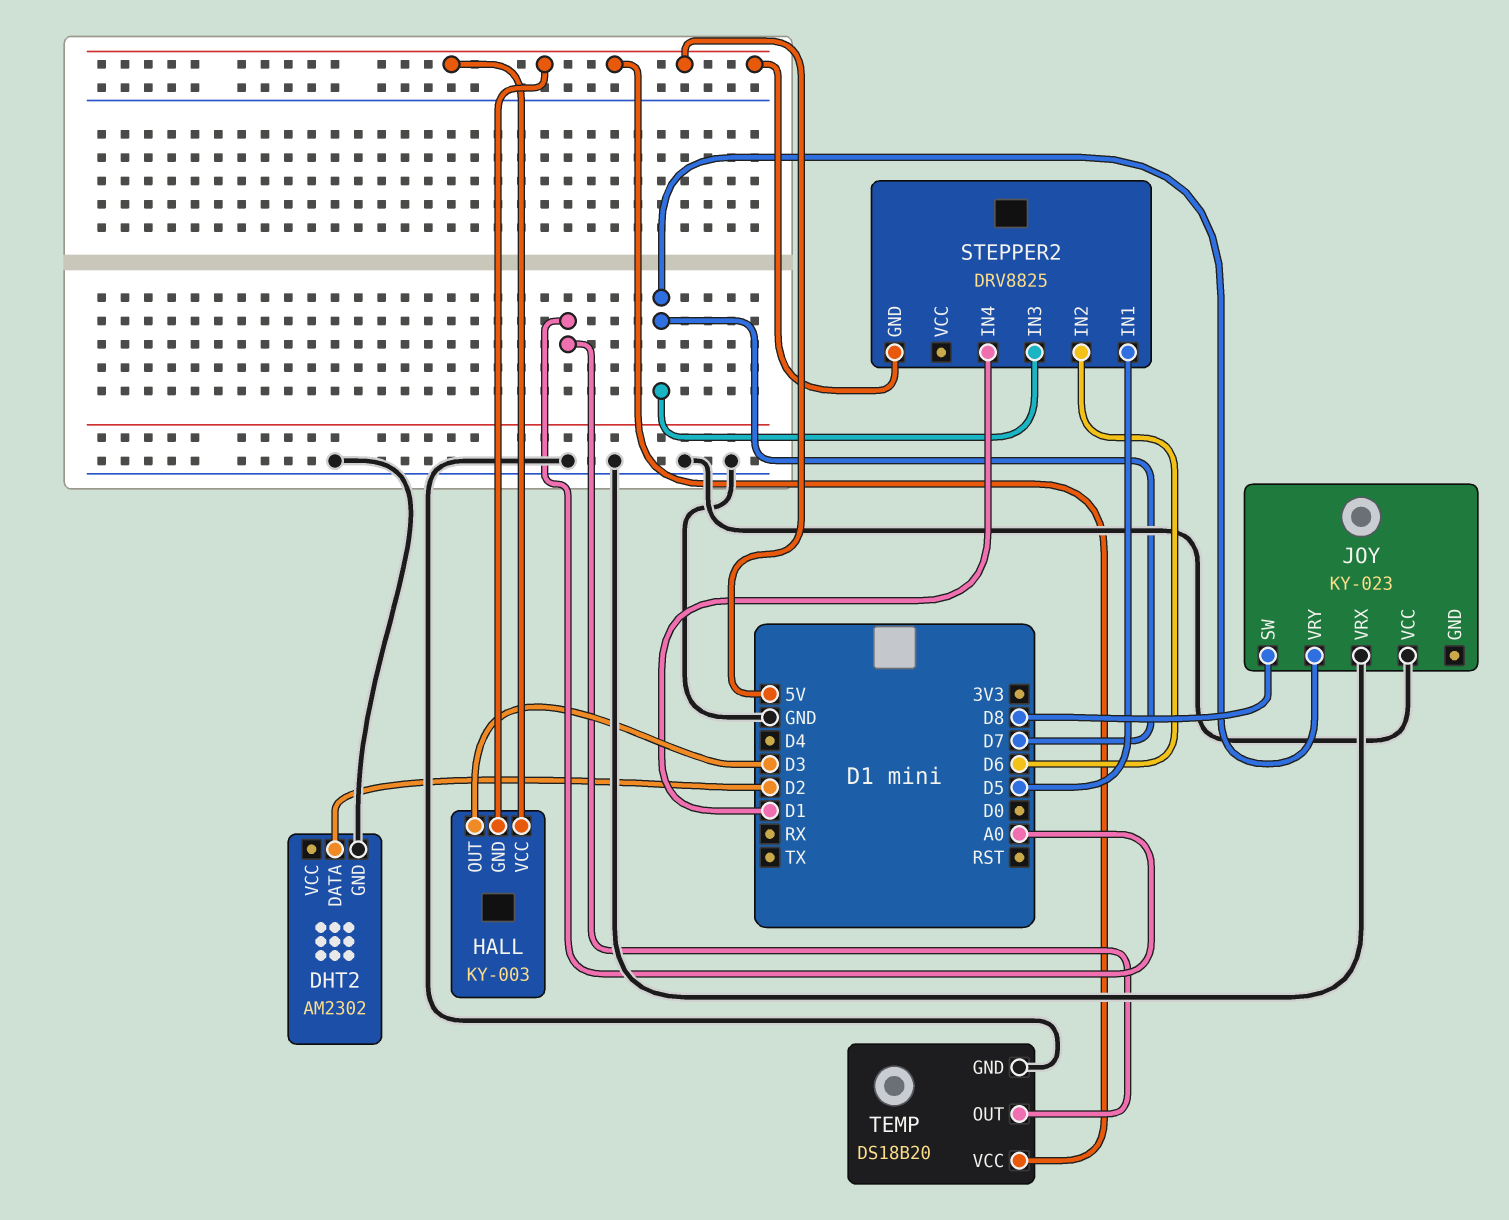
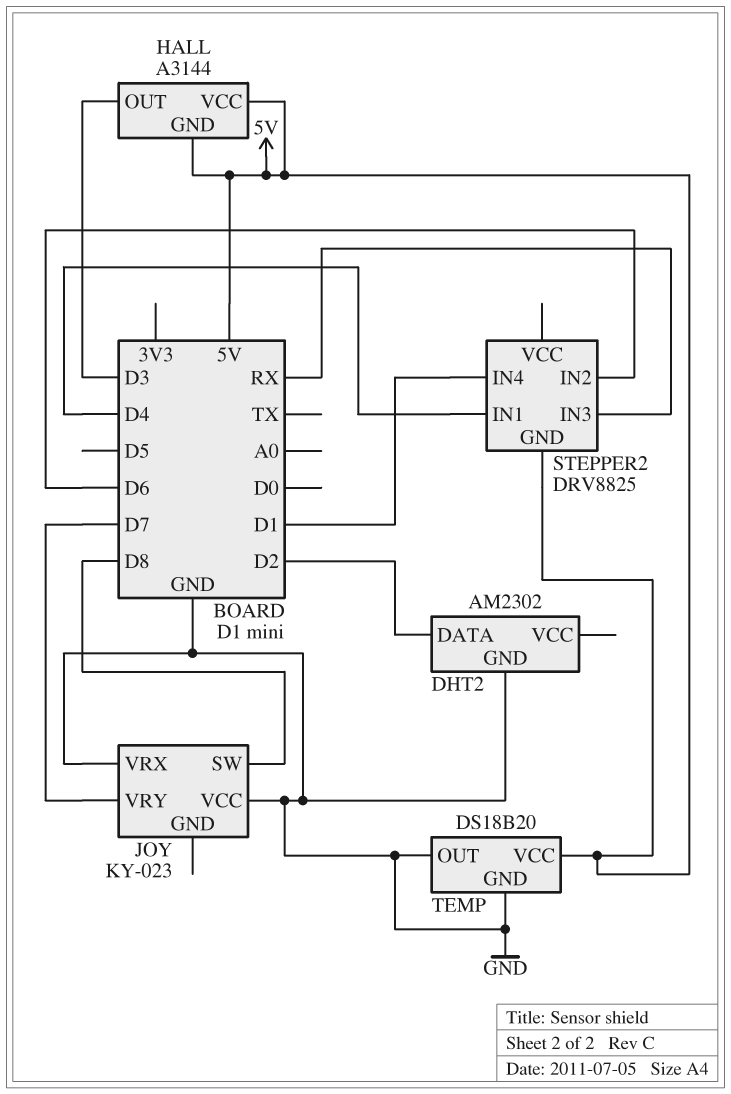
HALL: KY-003 -> A3144
STEPPER2 pin IN1: D5 -> D4
STEPPER2 pin IN3: D7 -> RX
TEMP pin OUT: A0 -> GND

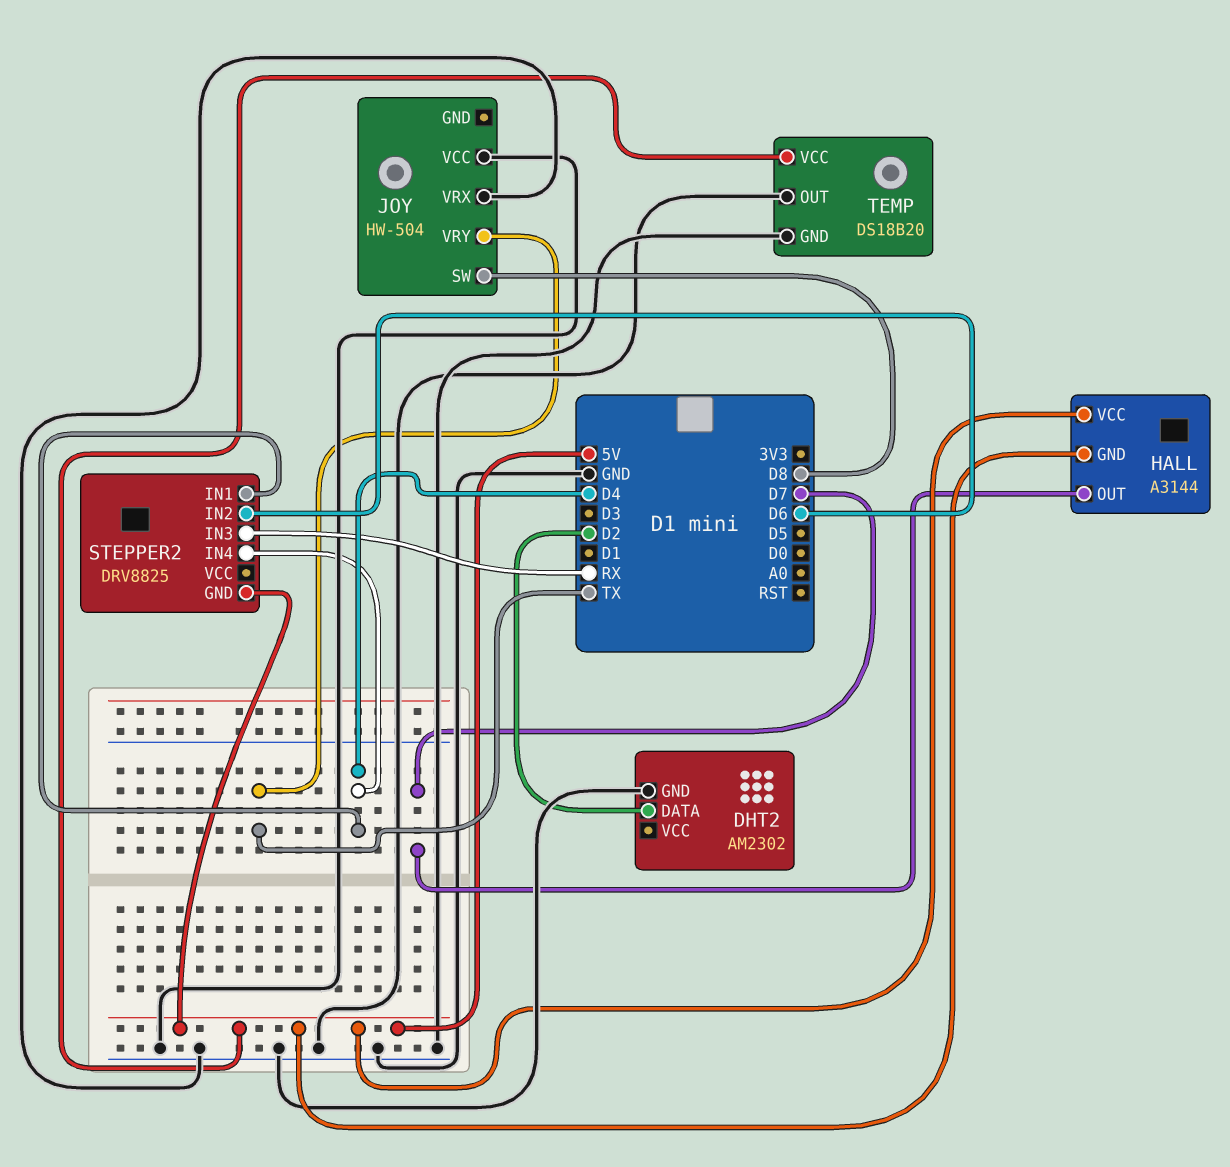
HALL pin OUT: D3 -> D7
JOY: KY-023 -> HW-504
JOY pin VRY: D7 -> TX
STEPPER2 pin IN4: D1 -> D4

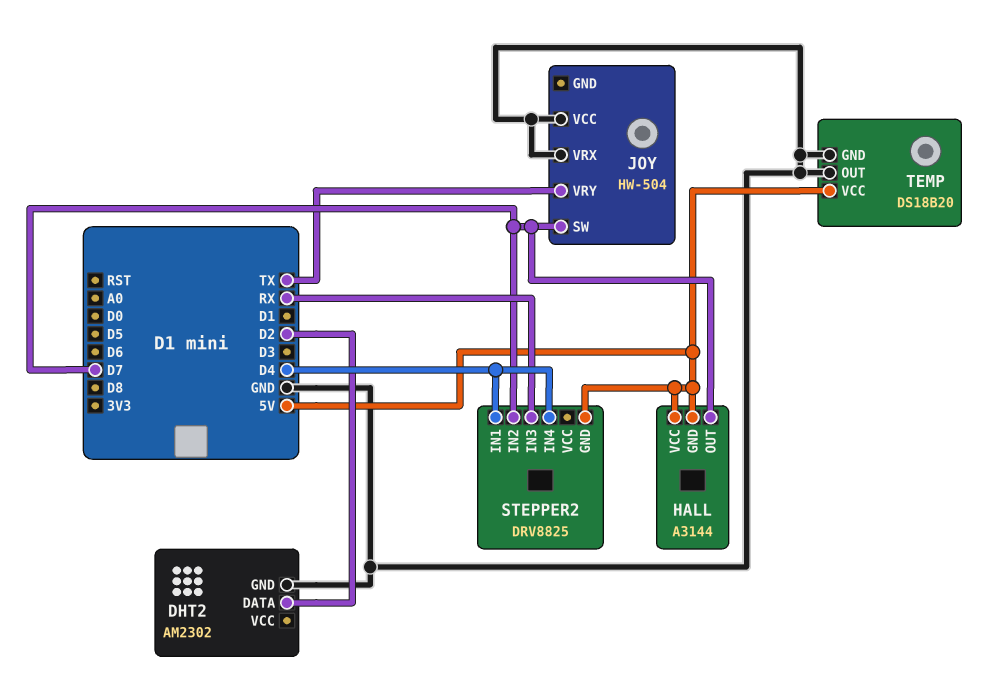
JOY pin SW: D8 -> D7
STEPPER2 pin IN2: D6 -> D7

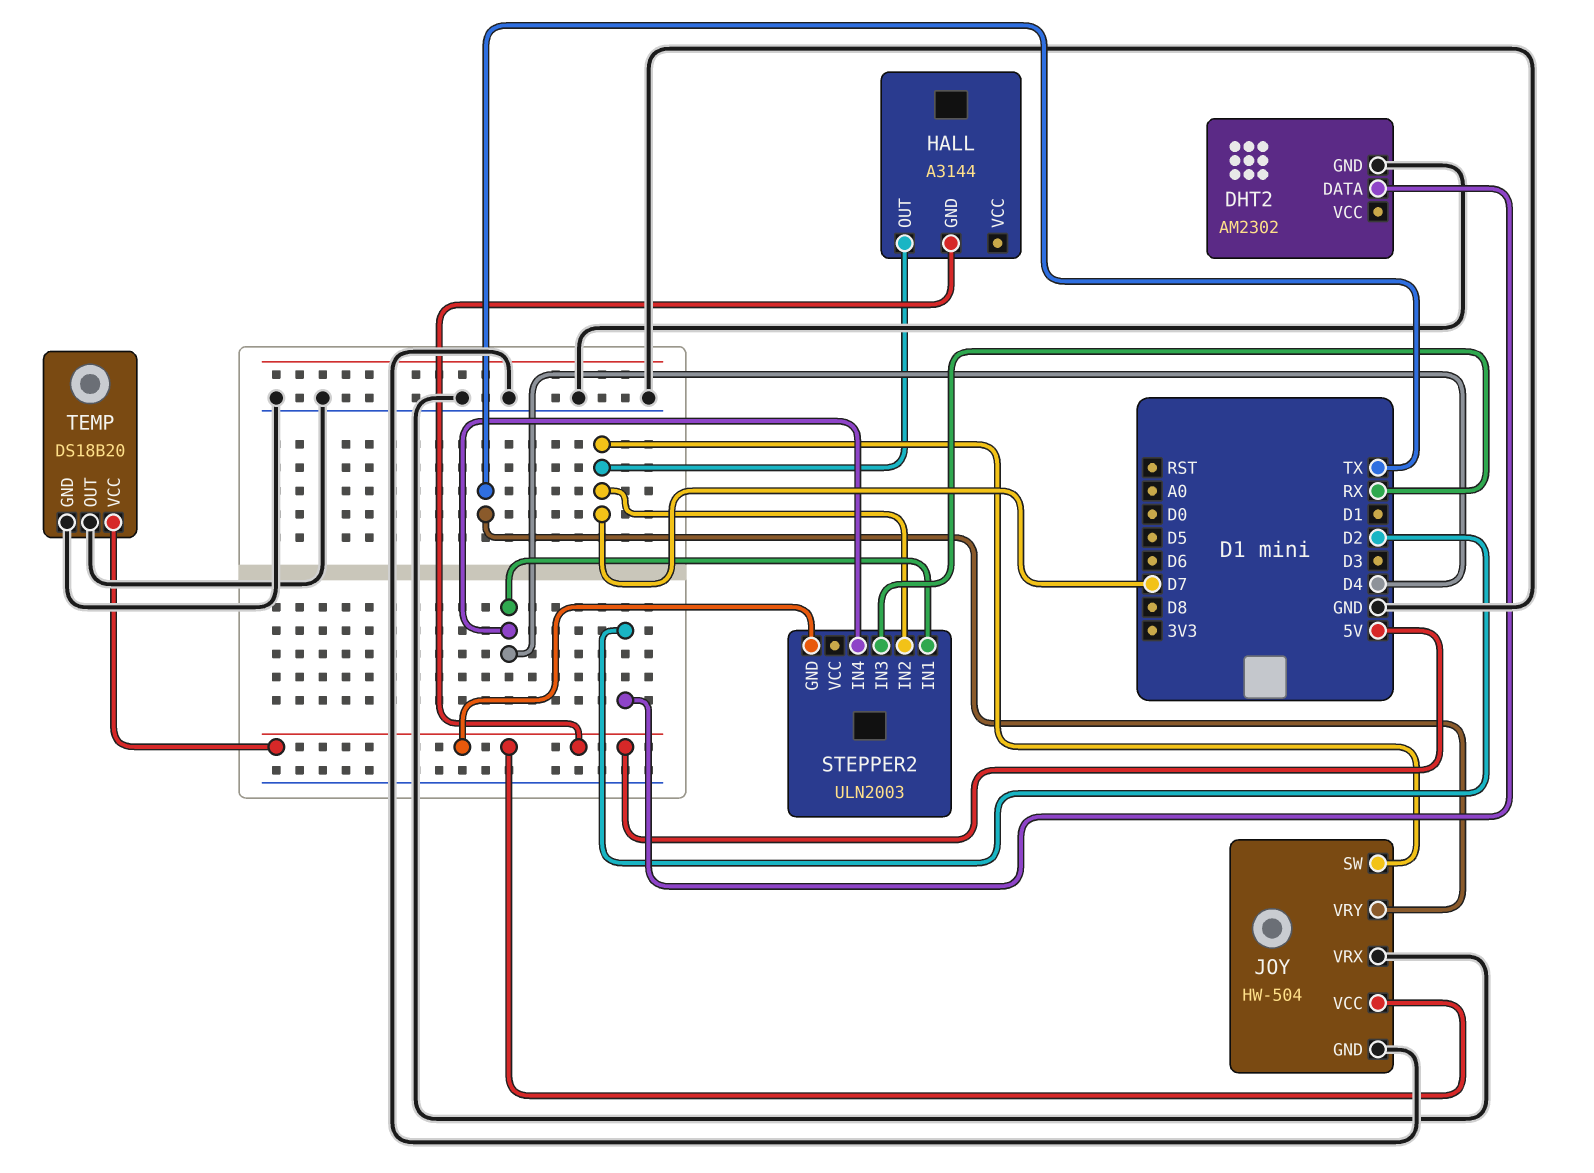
HALL pin VCC: 5V -> none
JOY pin GND: none -> GND
JOY pin VCC: GND -> 5V
STEPPER2: DRV8825 -> ULN2003

